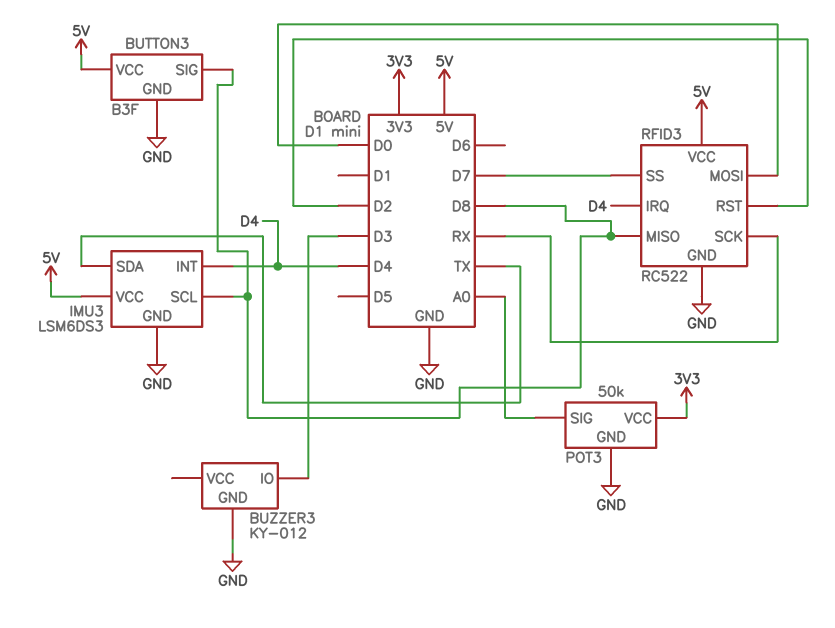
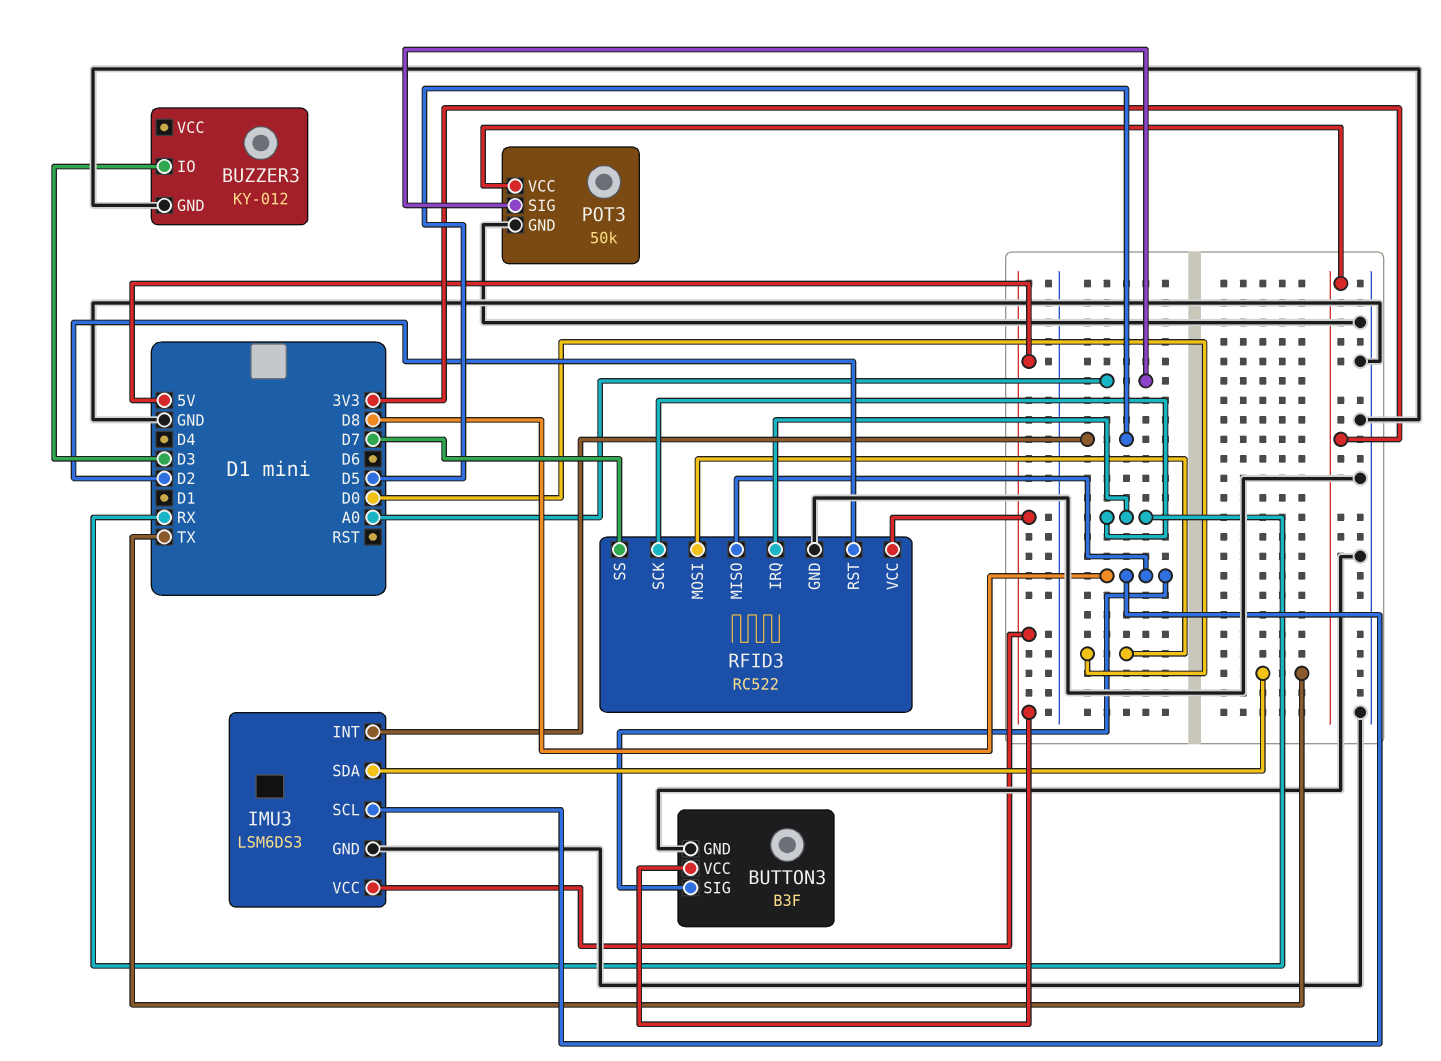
IMU3 pin INT: D4 -> D5
RFID3 pin IRQ: D4 -> RX

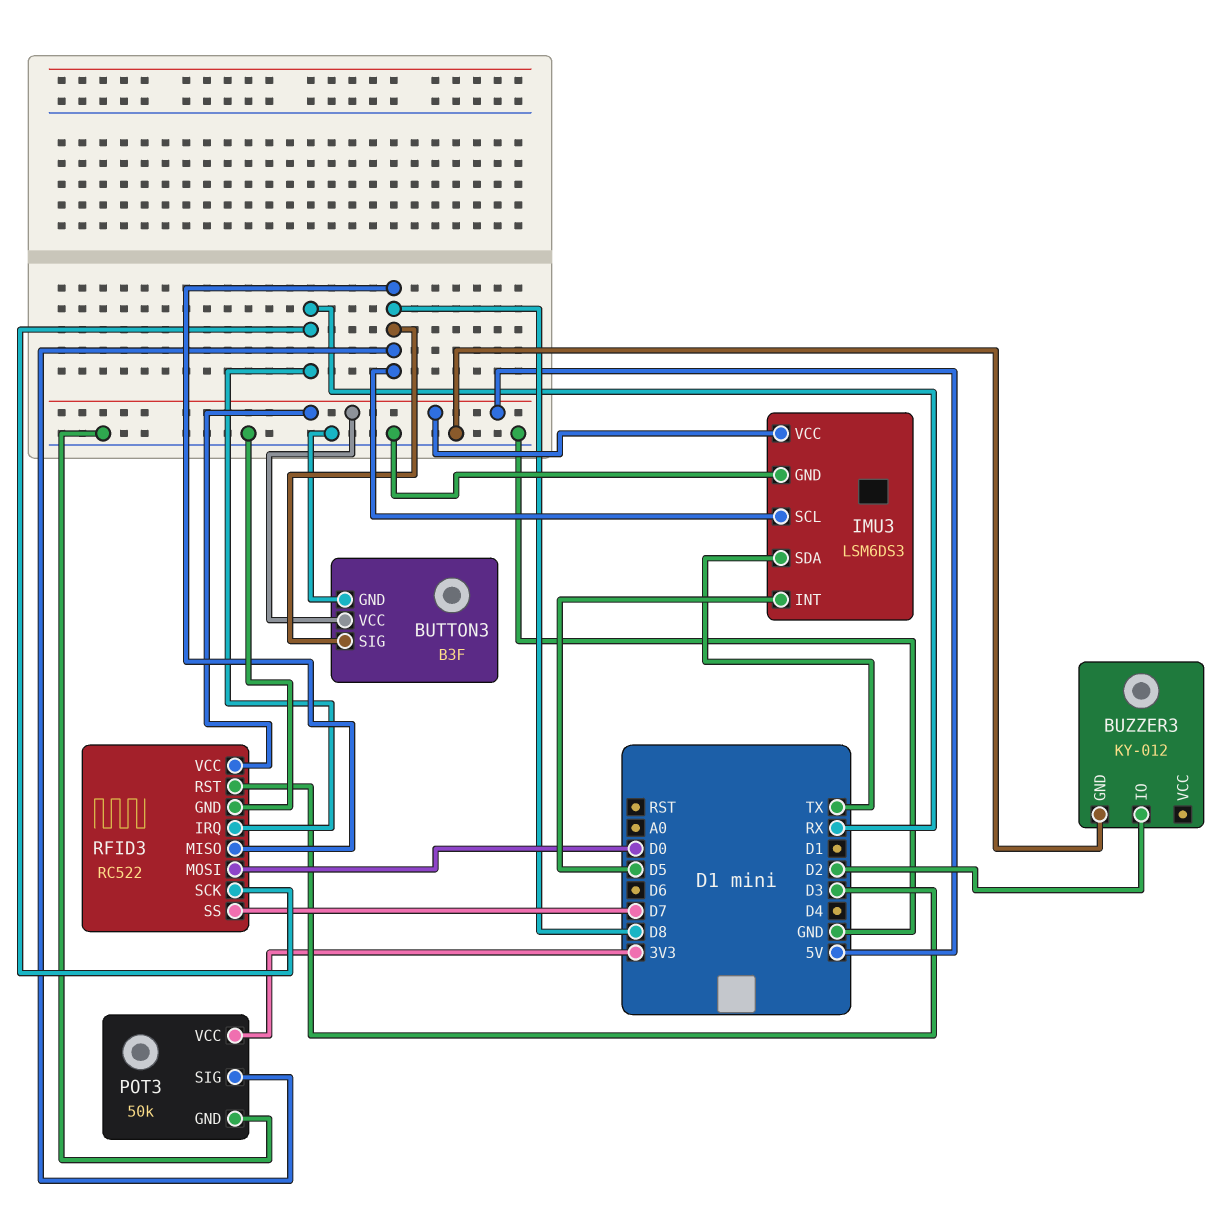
BUZZER3 pin IO: D3 -> D2
POT3 pin SIG: A0 -> D8
RFID3 pin RST: D2 -> D3

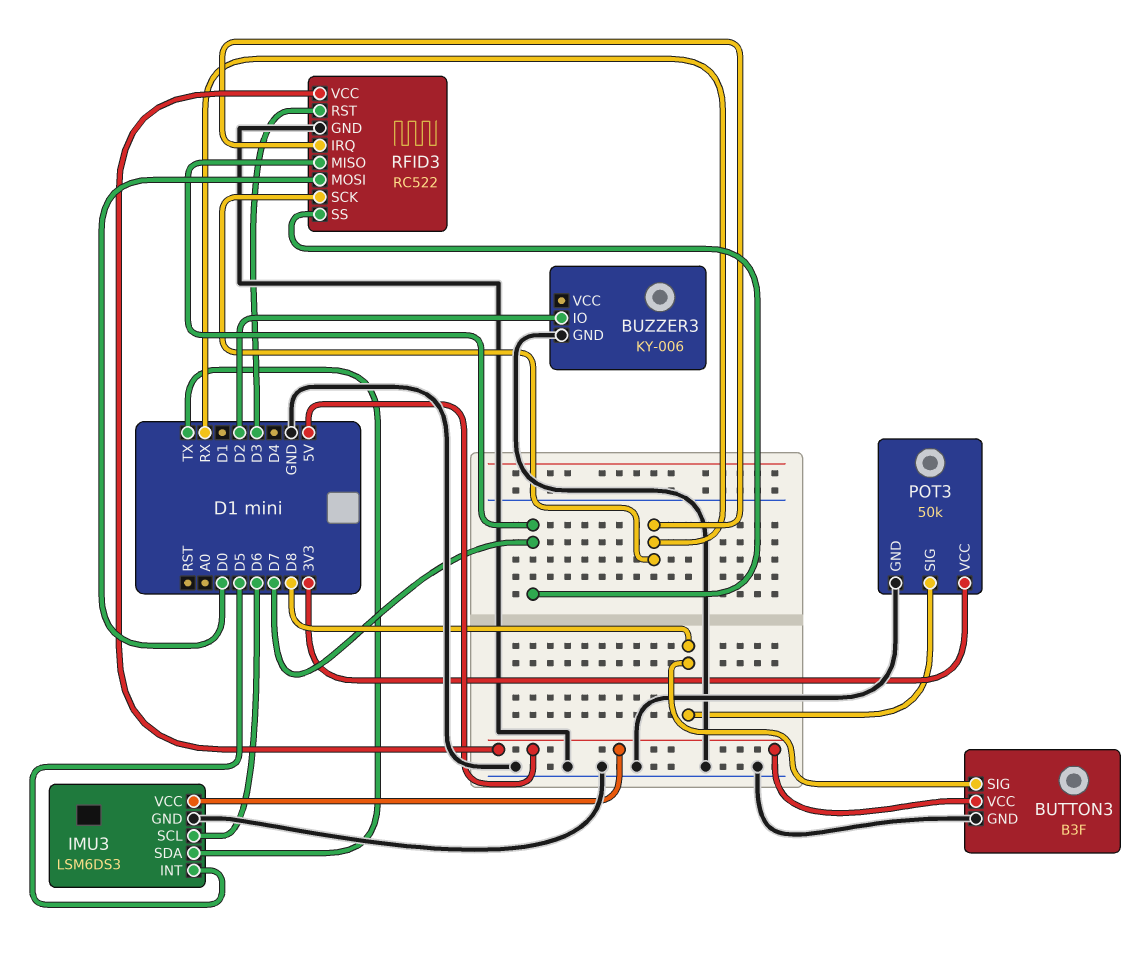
BUZZER3: KY-012 -> KY-006
IMU3 pin SCL: D8 -> D6
RFID3 pin MISO: D8 -> D7

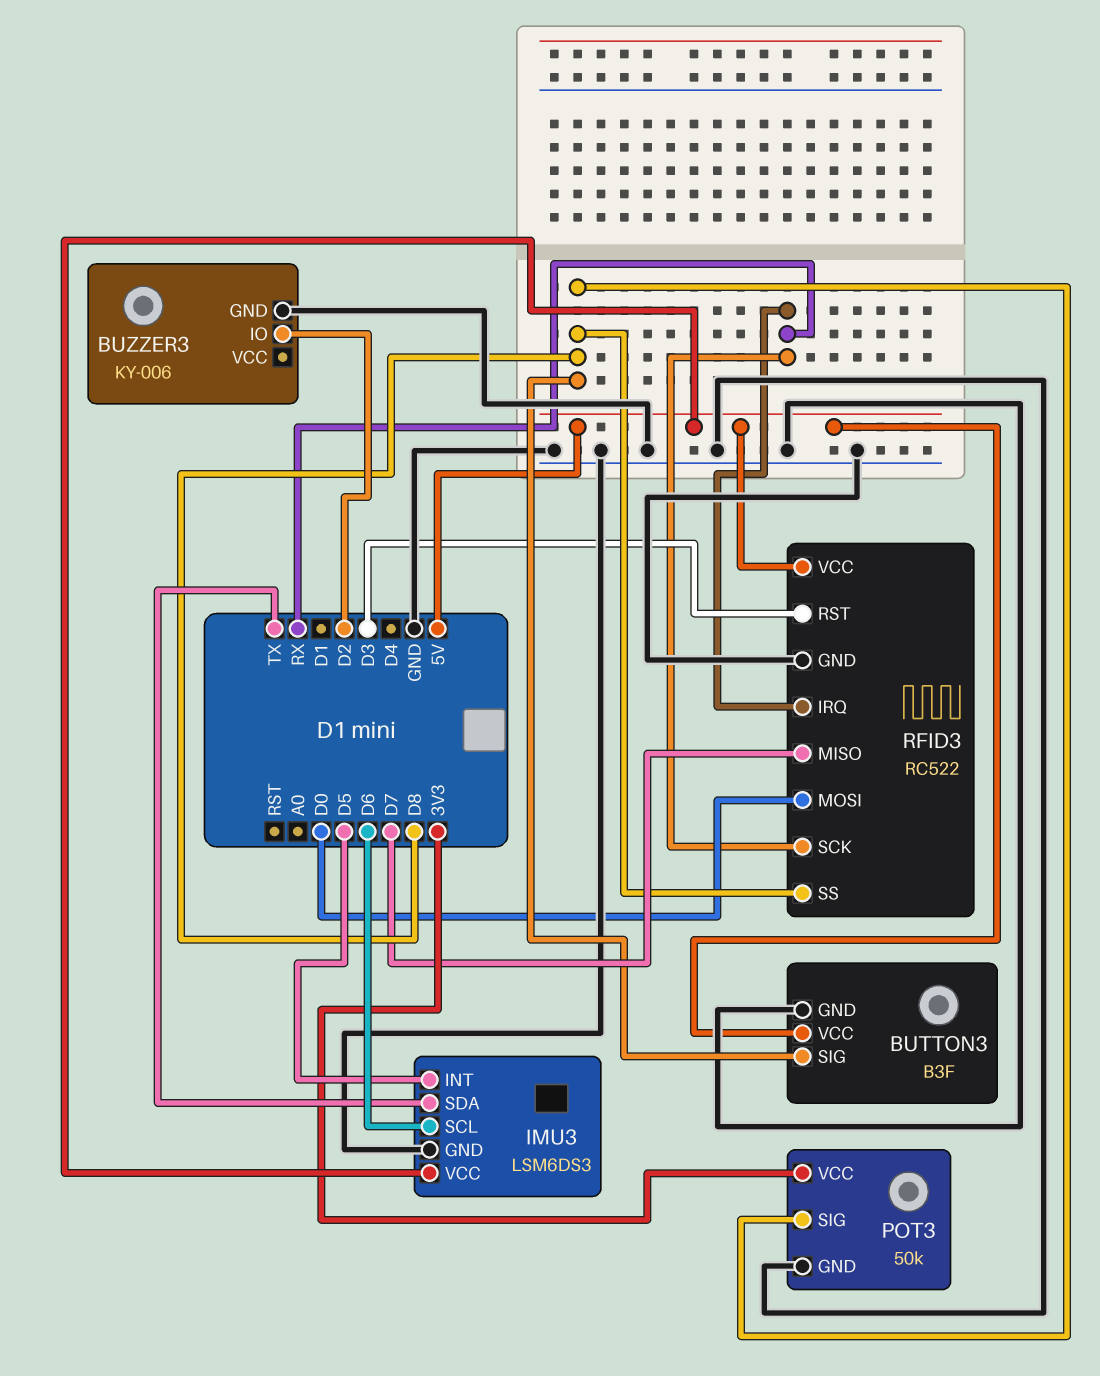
RFID3 pin SS: D7 -> D8

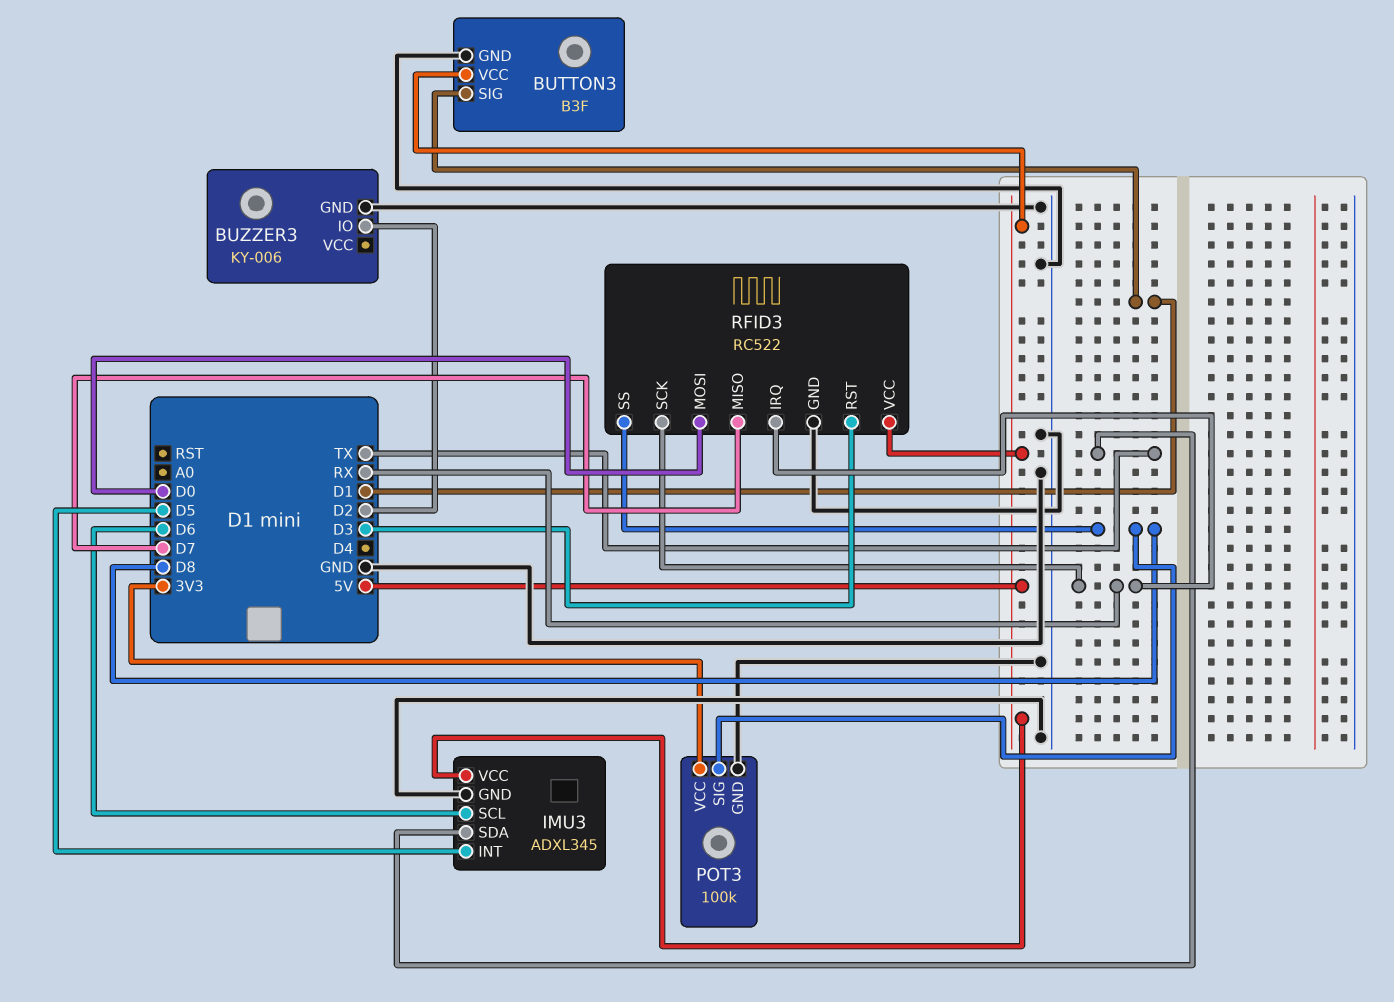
BUTTON3 pin SIG: D8 -> D1
IMU3: LSM6DS3 -> ADXL345
POT3: 50k -> 100k

